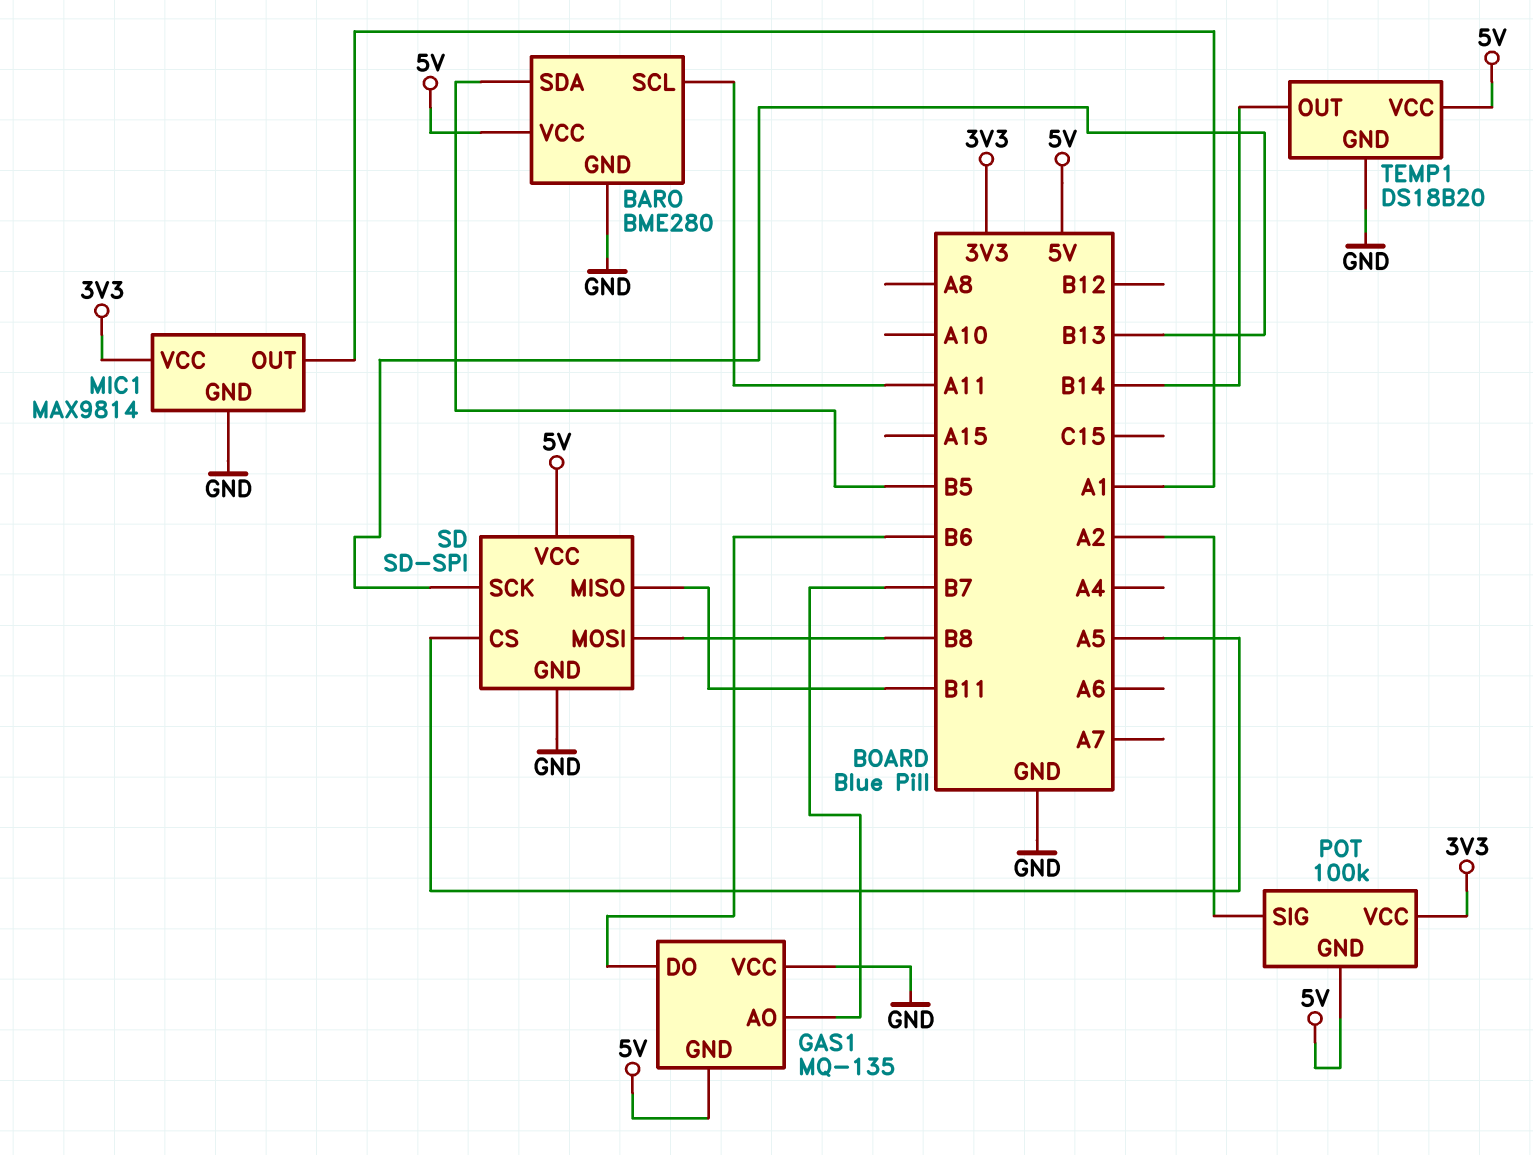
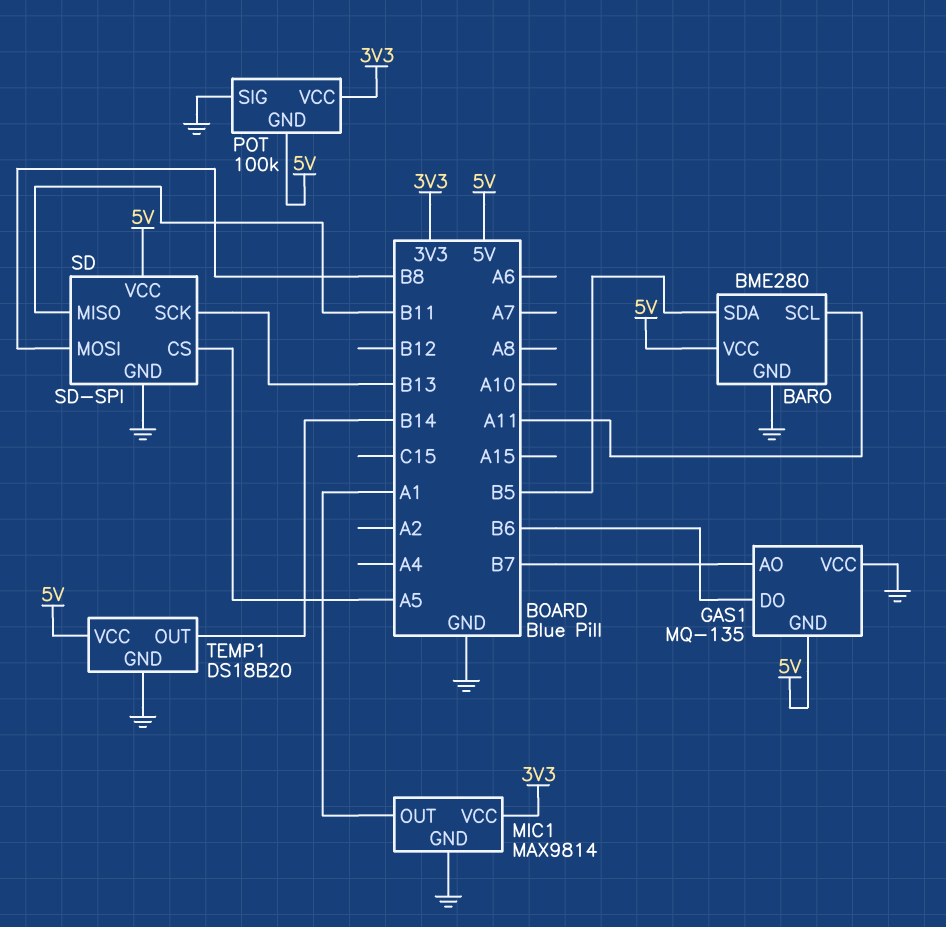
POT pin SIG: A2 -> GND

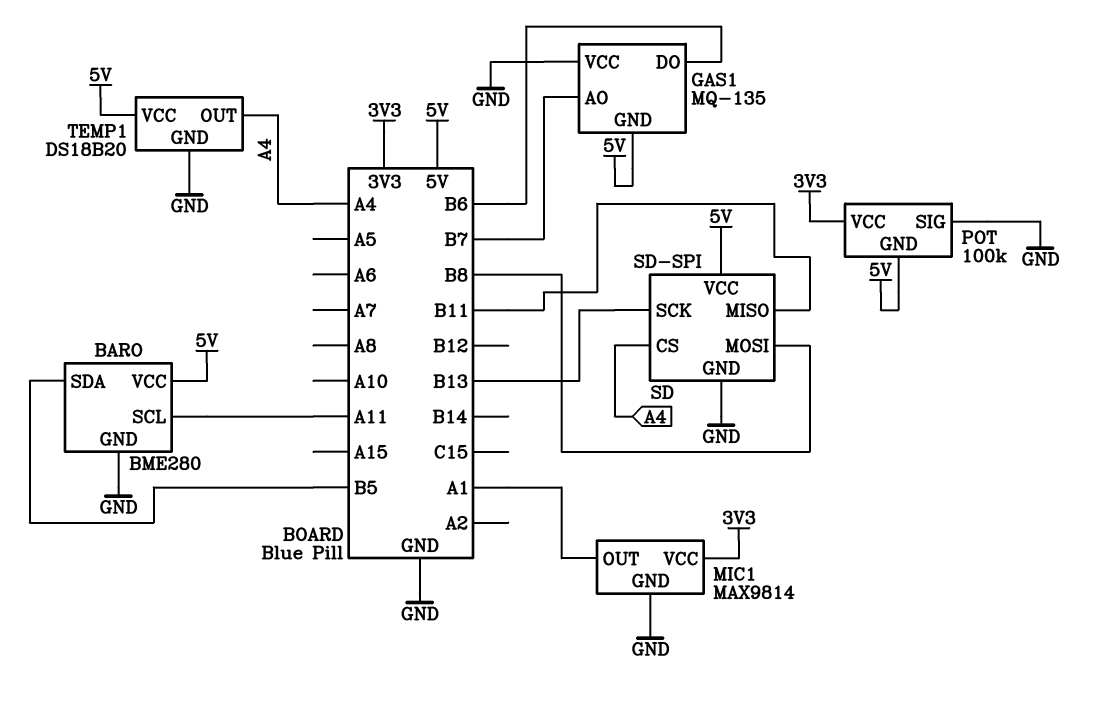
SD pin CS: A5 -> A4
TEMP1 pin OUT: B14 -> A4

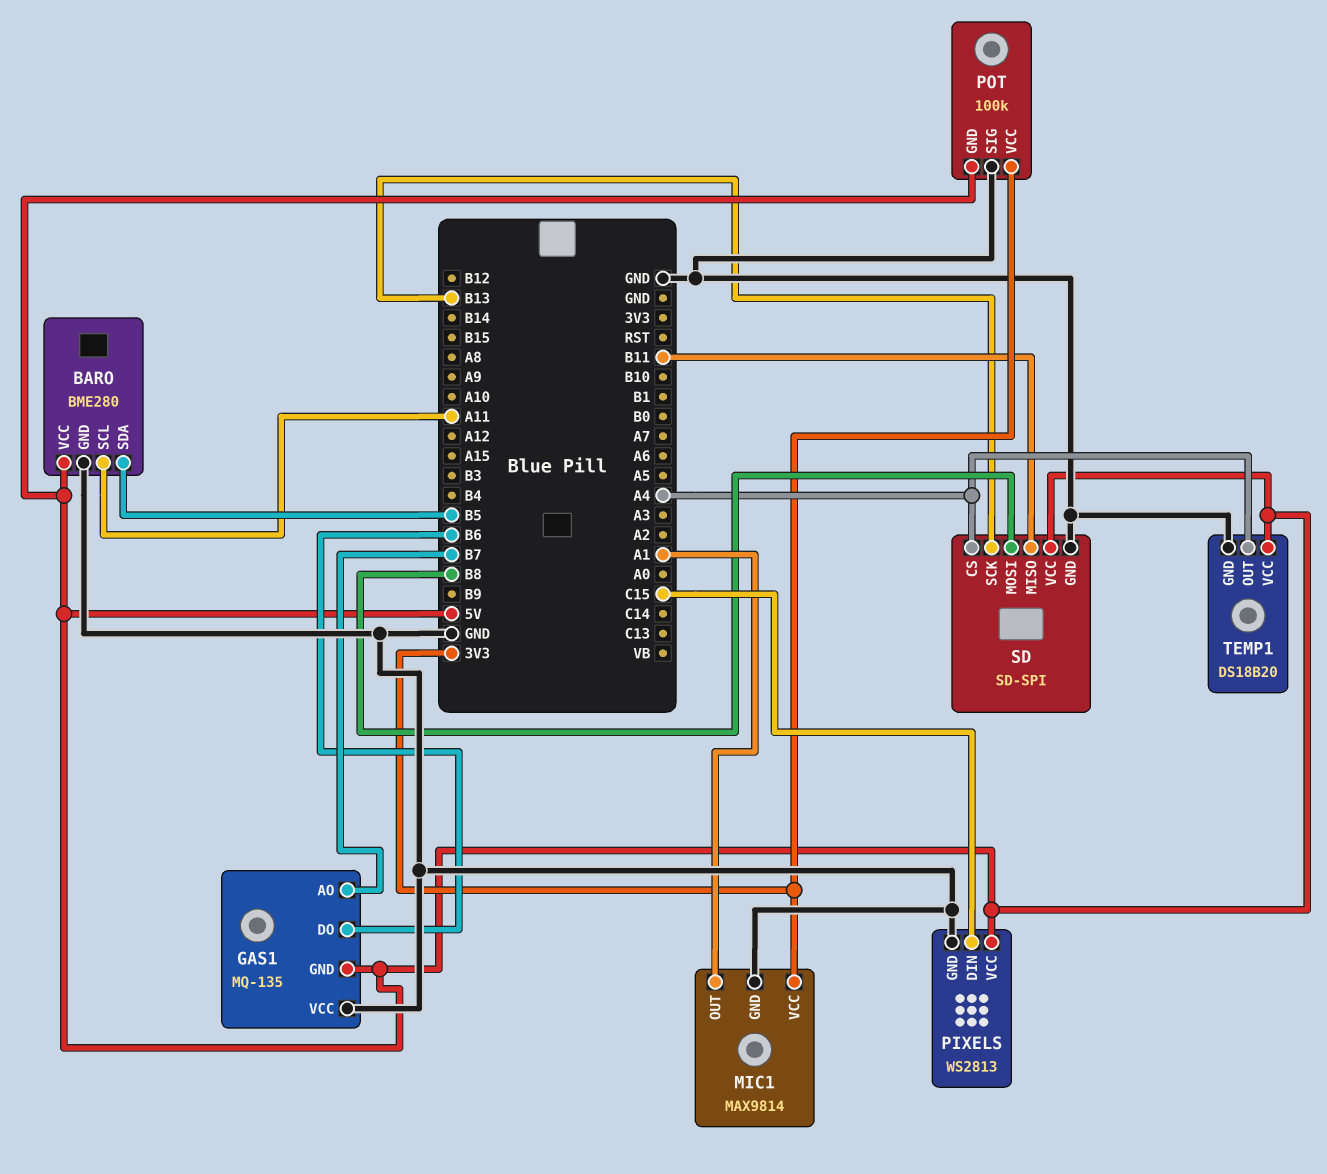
PIXELS: none -> WS2813
PIXELS pin DIN: none -> C15
PIXELS pin GND: none -> GND
PIXELS pin VCC: none -> 5V

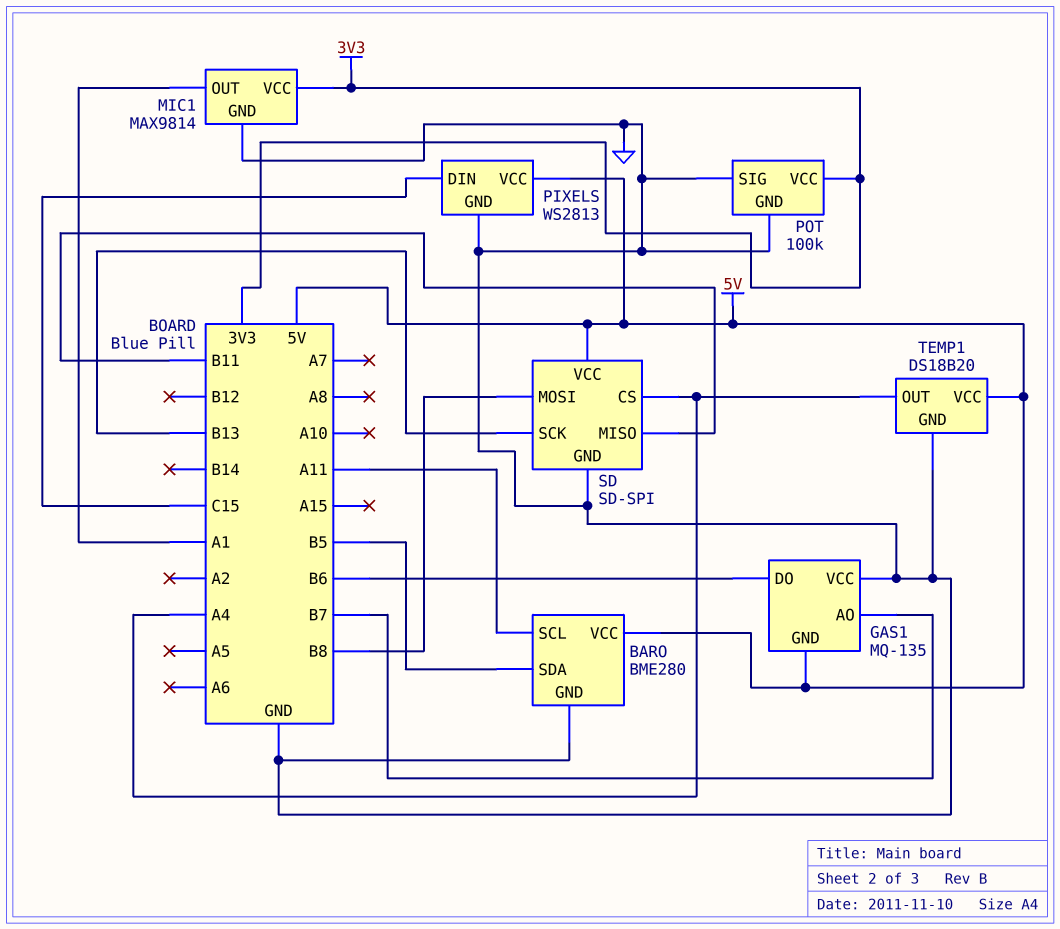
POT pin GND: 5V -> GND

